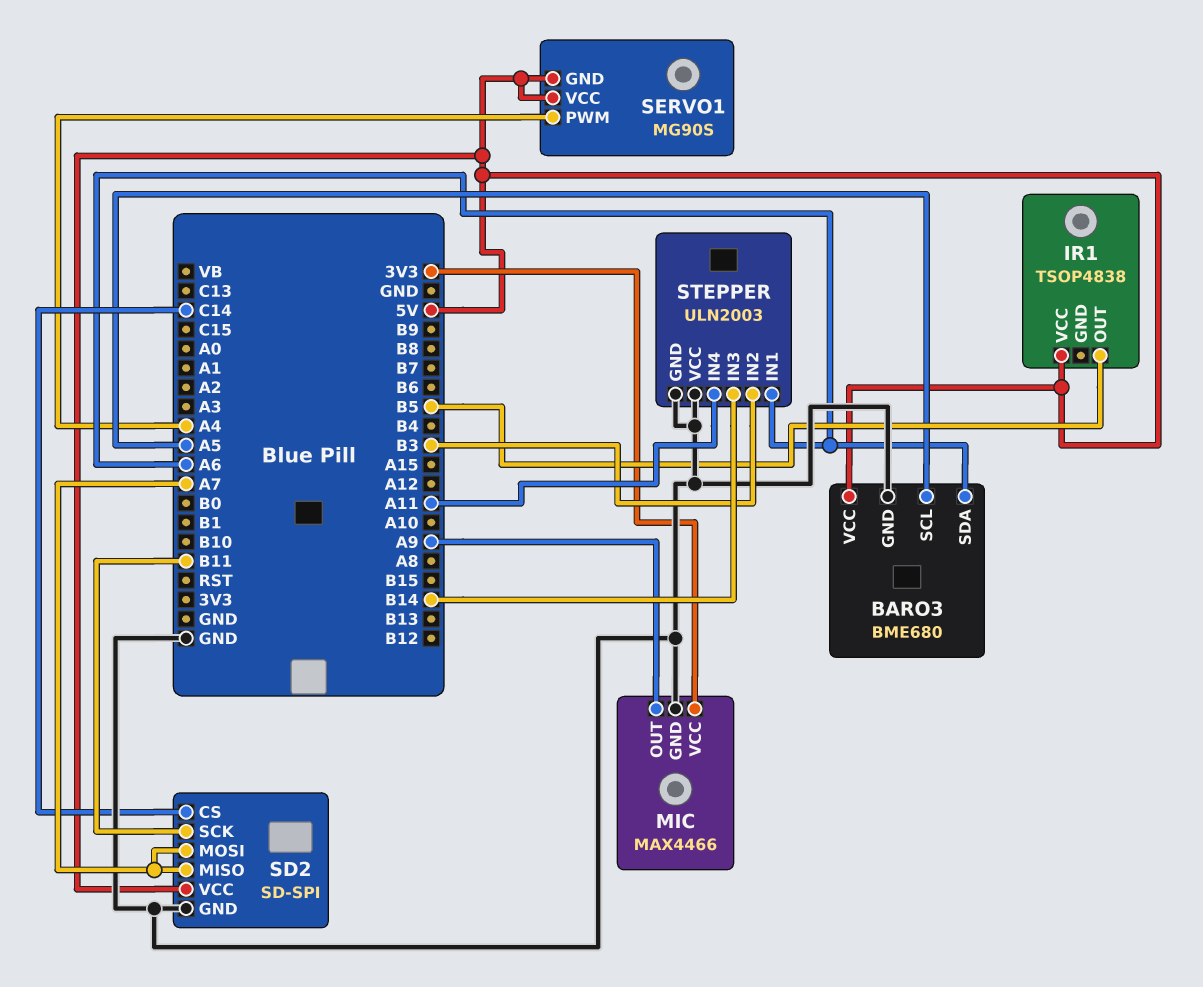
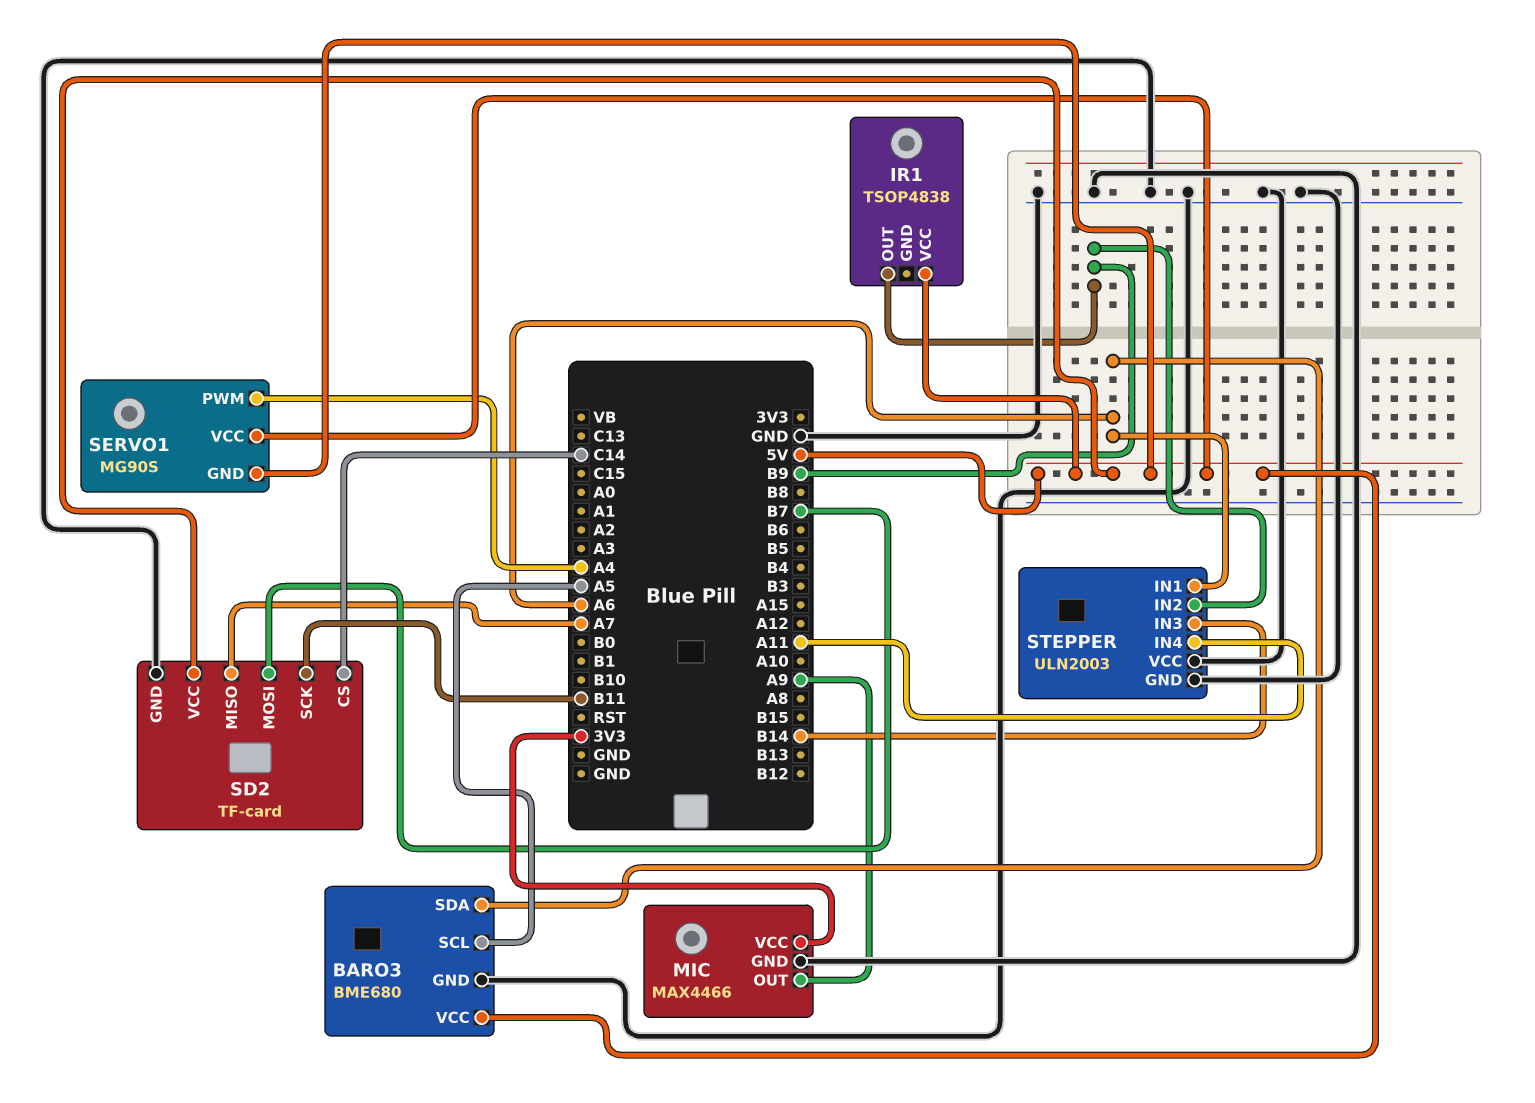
IR1 pin OUT: B5 -> B9
SD2: SD-SPI -> TF-card
SD2 pin MOSI: A7 -> B7
STEPPER pin IN2: B3 -> B9

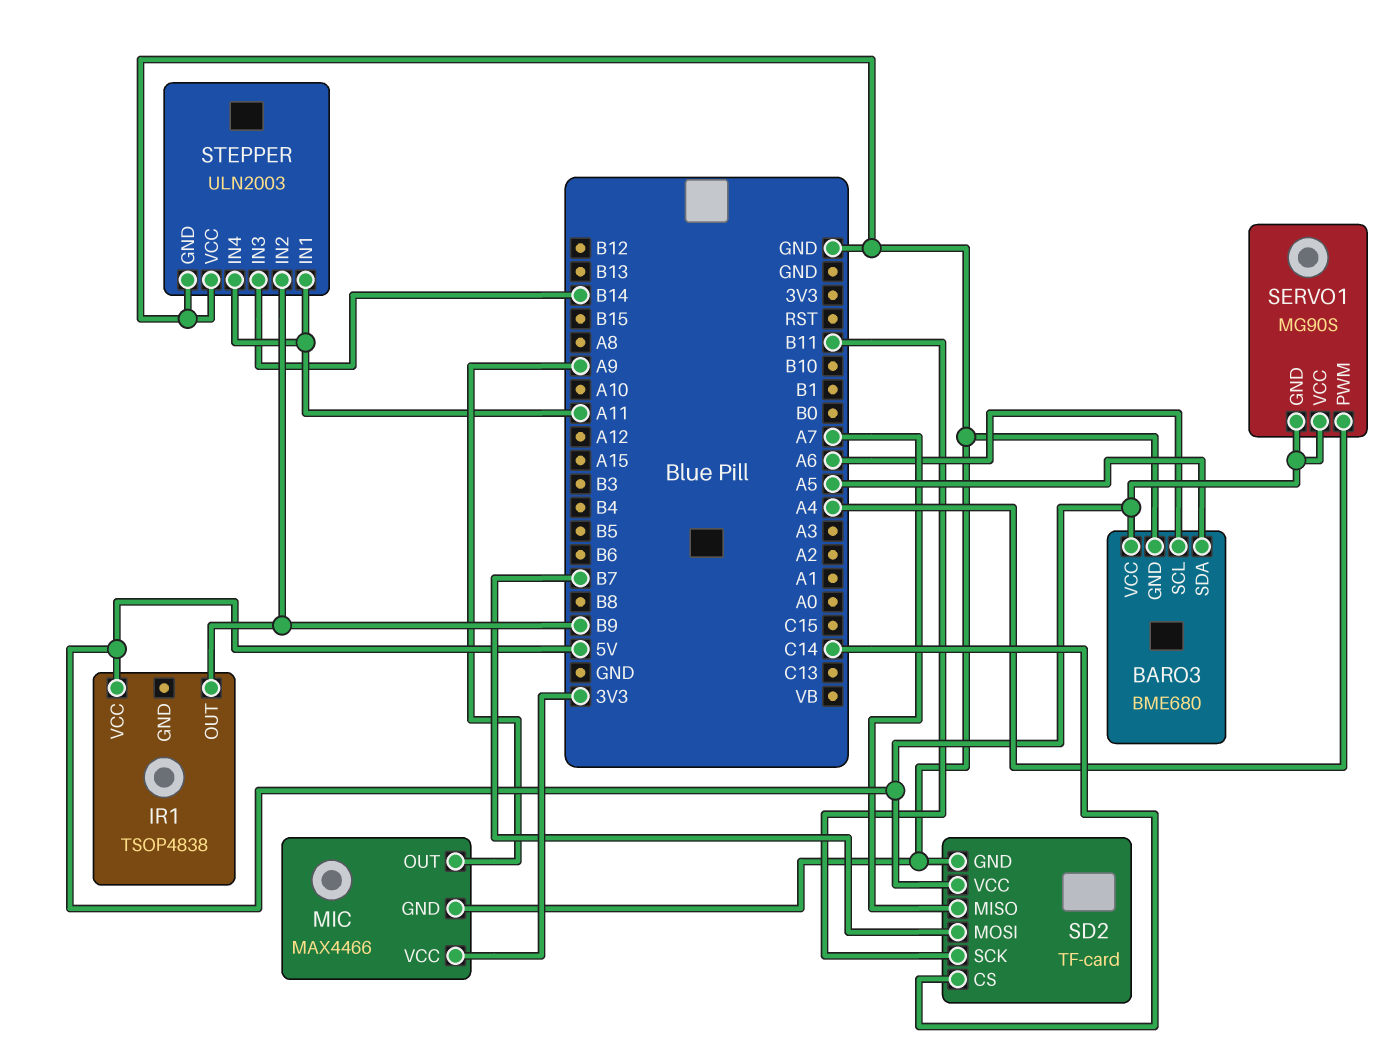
BARO3 pin SCL: A5 -> A6
BARO3 pin SDA: A6 -> A5
STEPPER pin IN1: A6 -> A11

